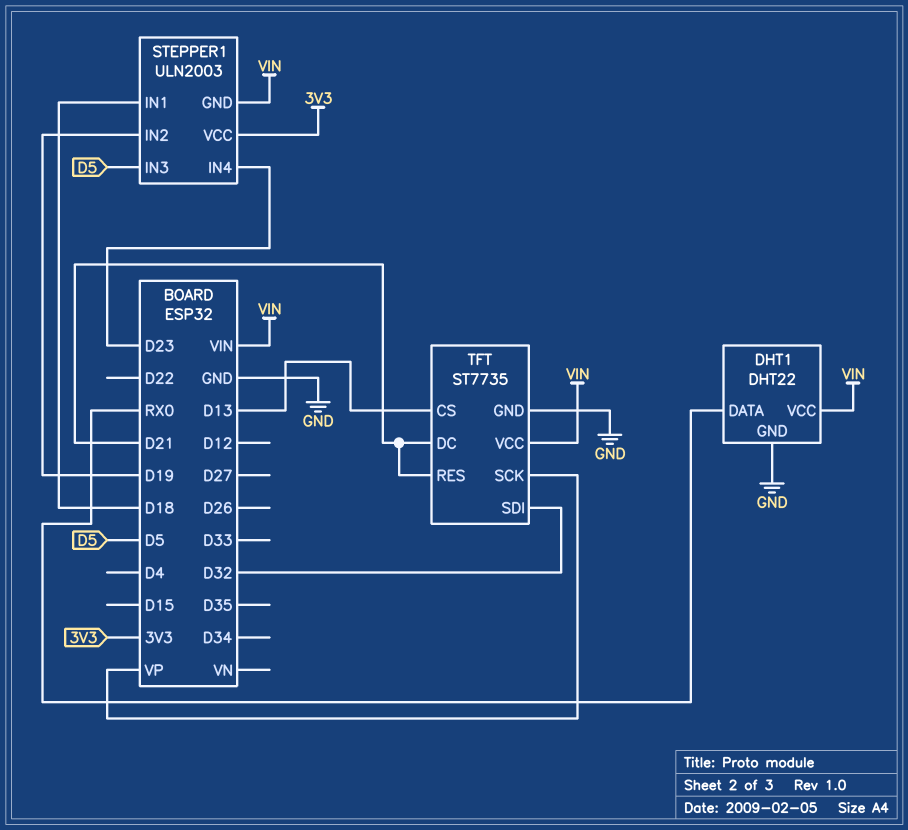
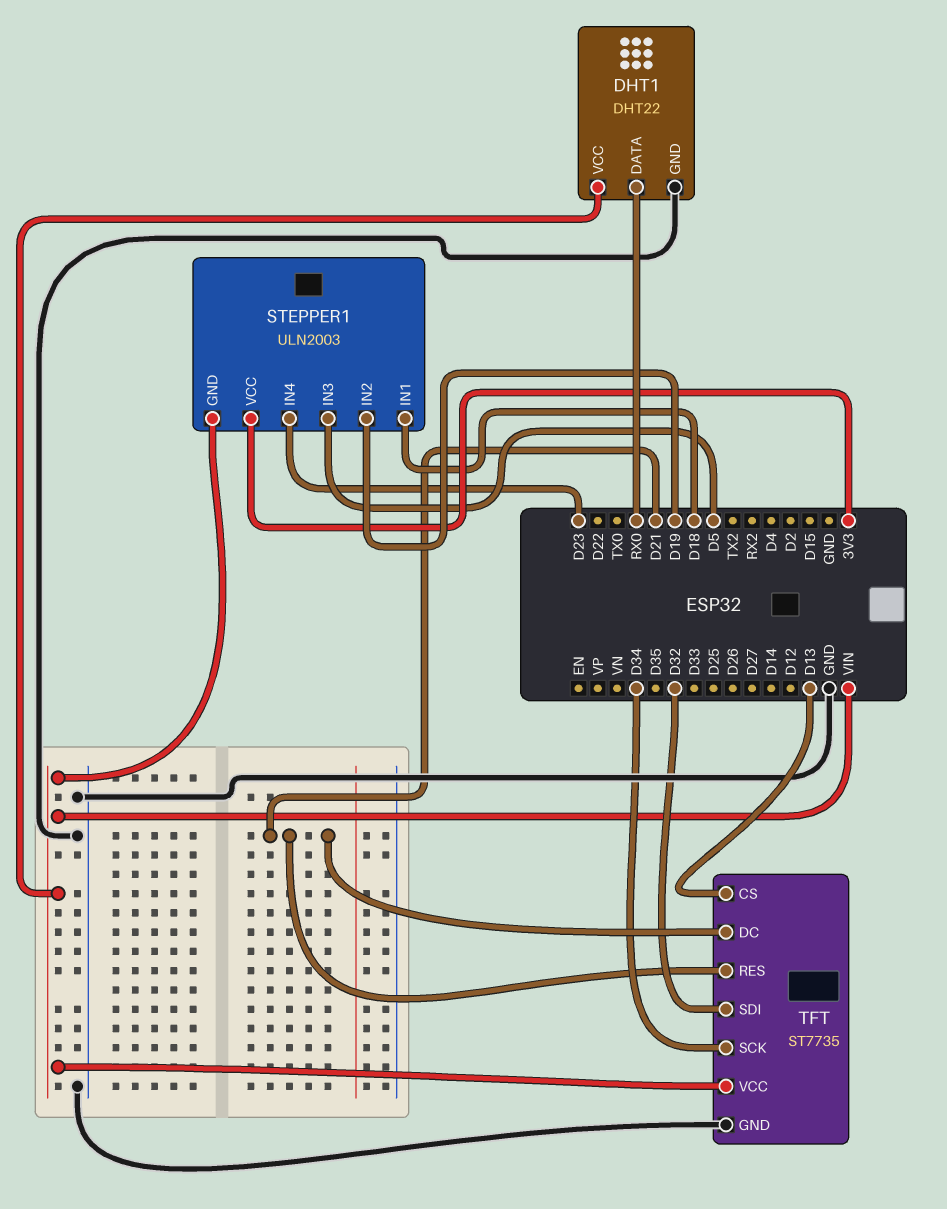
TFT pin SCK: VP -> D34

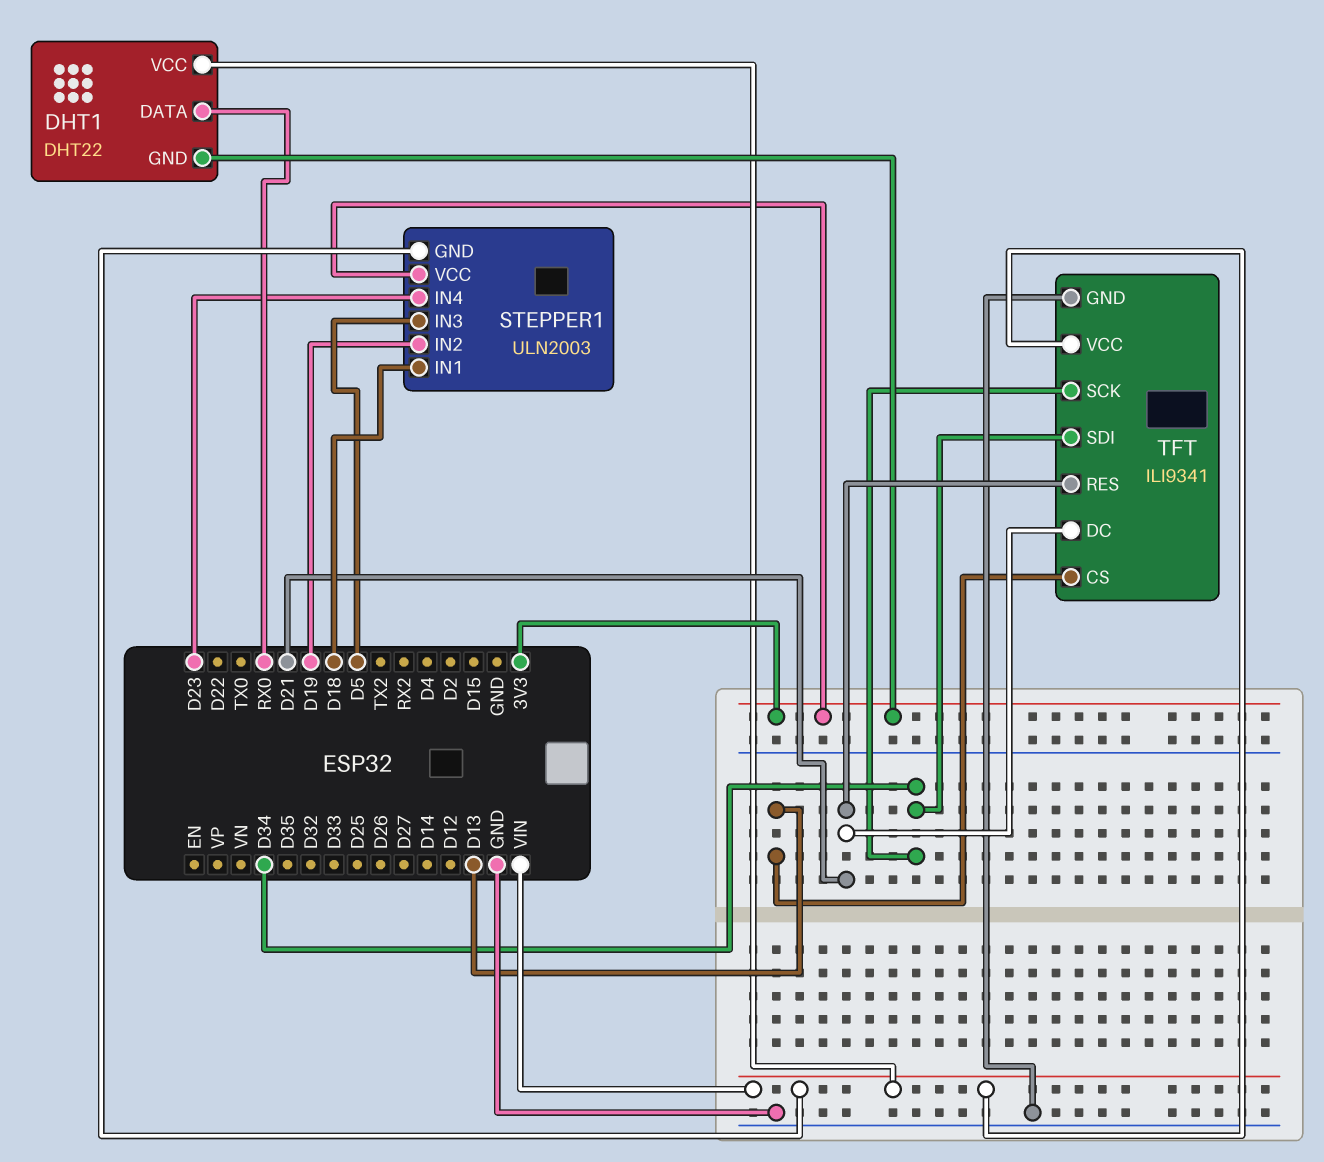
DHT1 pin GND: GND -> 3V3
TFT: ST7735 -> ILI9341
TFT pin SDI: D32 -> D34

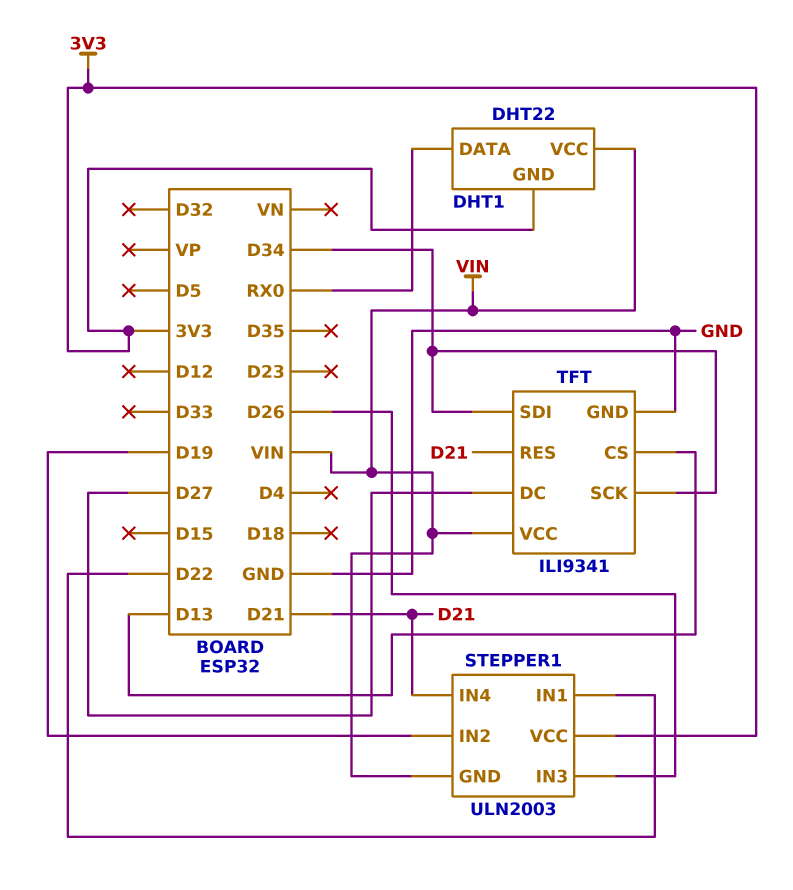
STEPPER1 pin IN1: D18 -> D22
STEPPER1 pin IN3: D5 -> D26
STEPPER1 pin IN4: D23 -> D21
TFT pin DC: D21 -> D27

